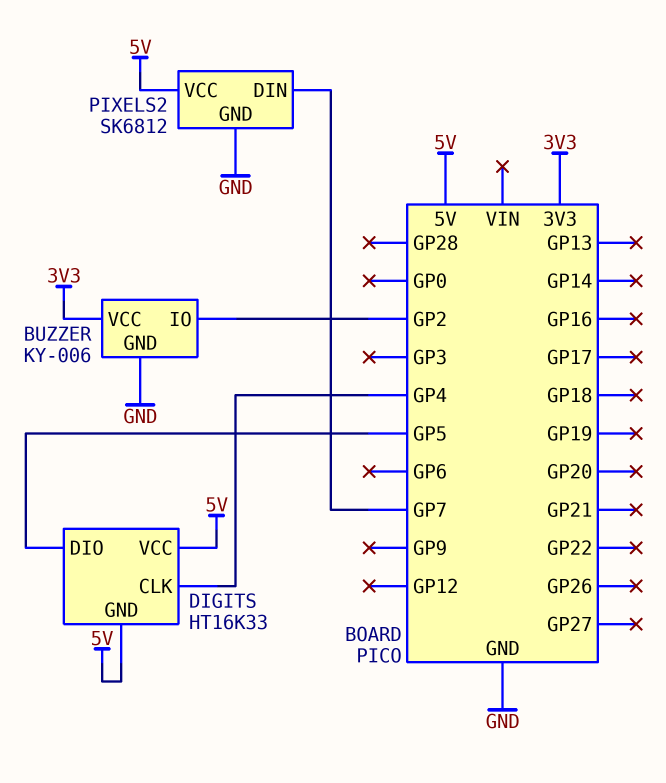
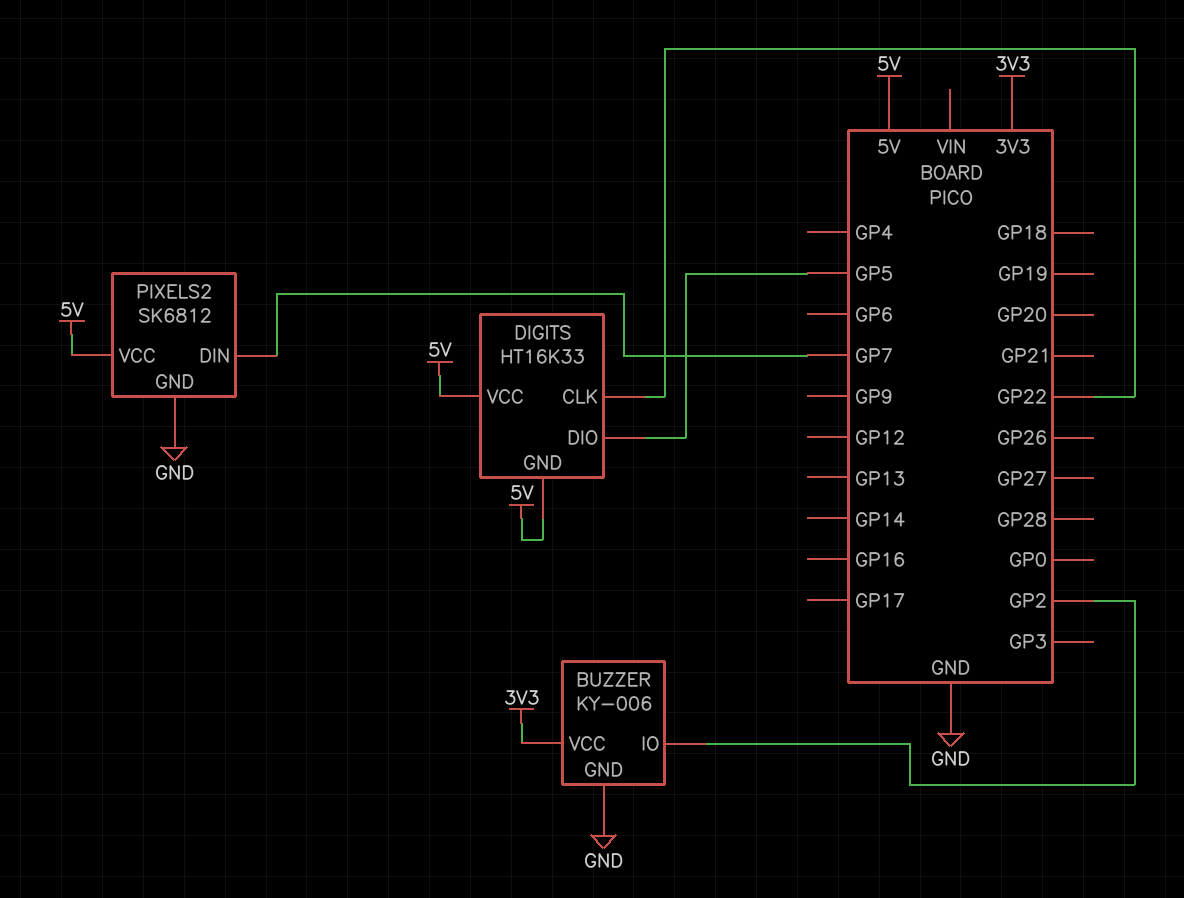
DIGITS pin CLK: GP4 -> GP22

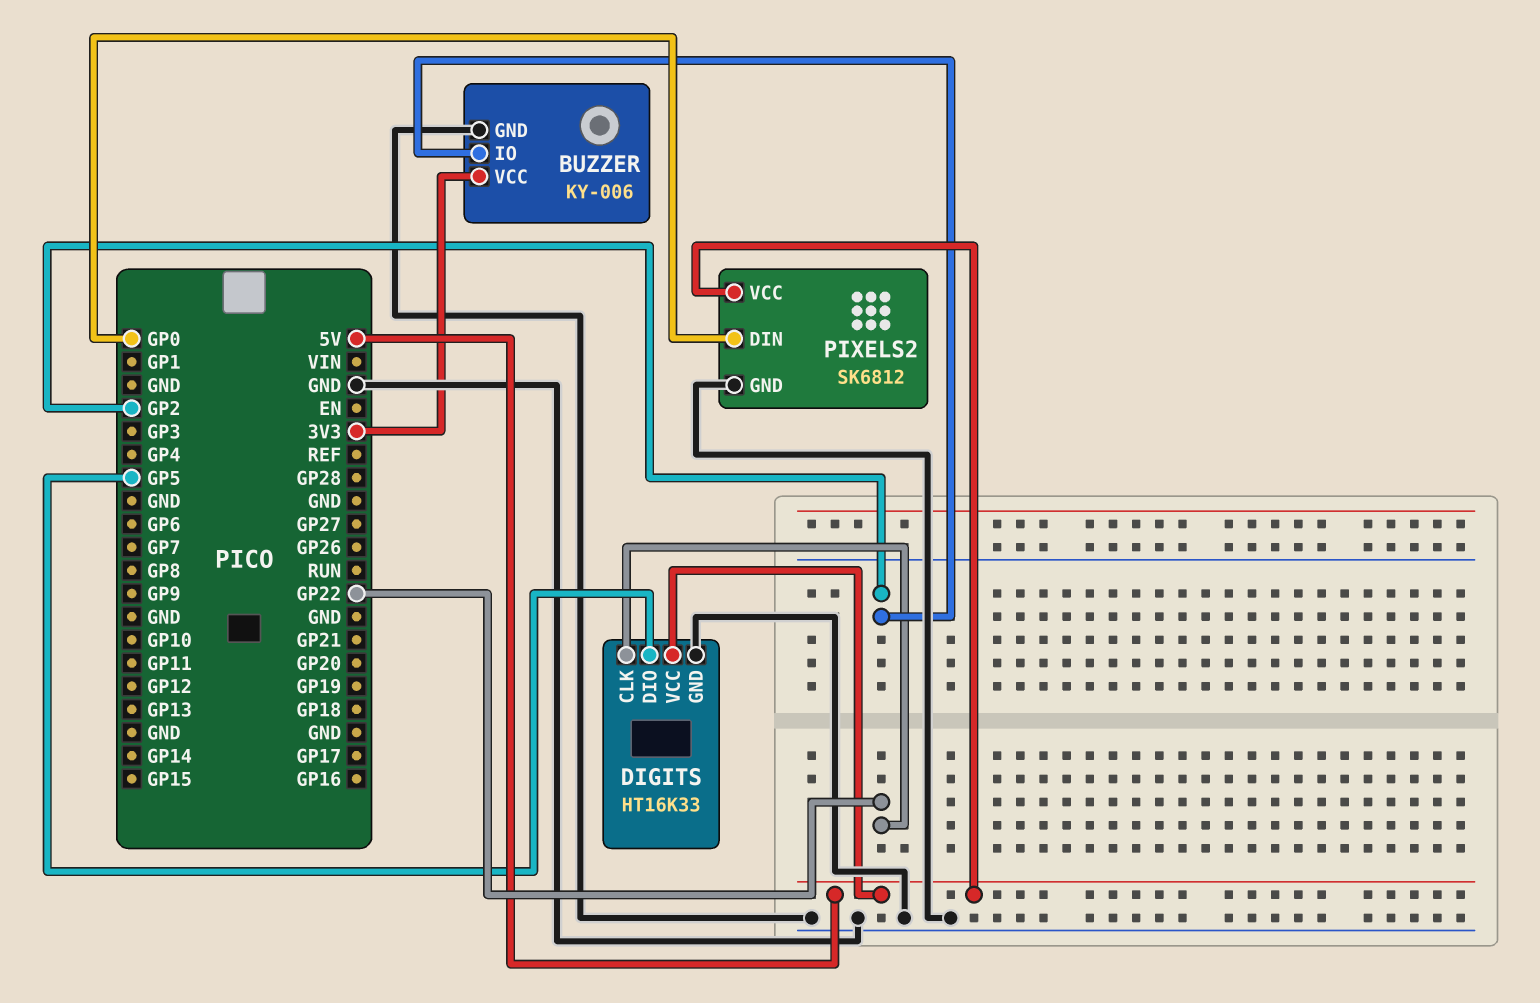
DIGITS pin GND: 5V -> GND
PIXELS2 pin DIN: GP7 -> GP0

